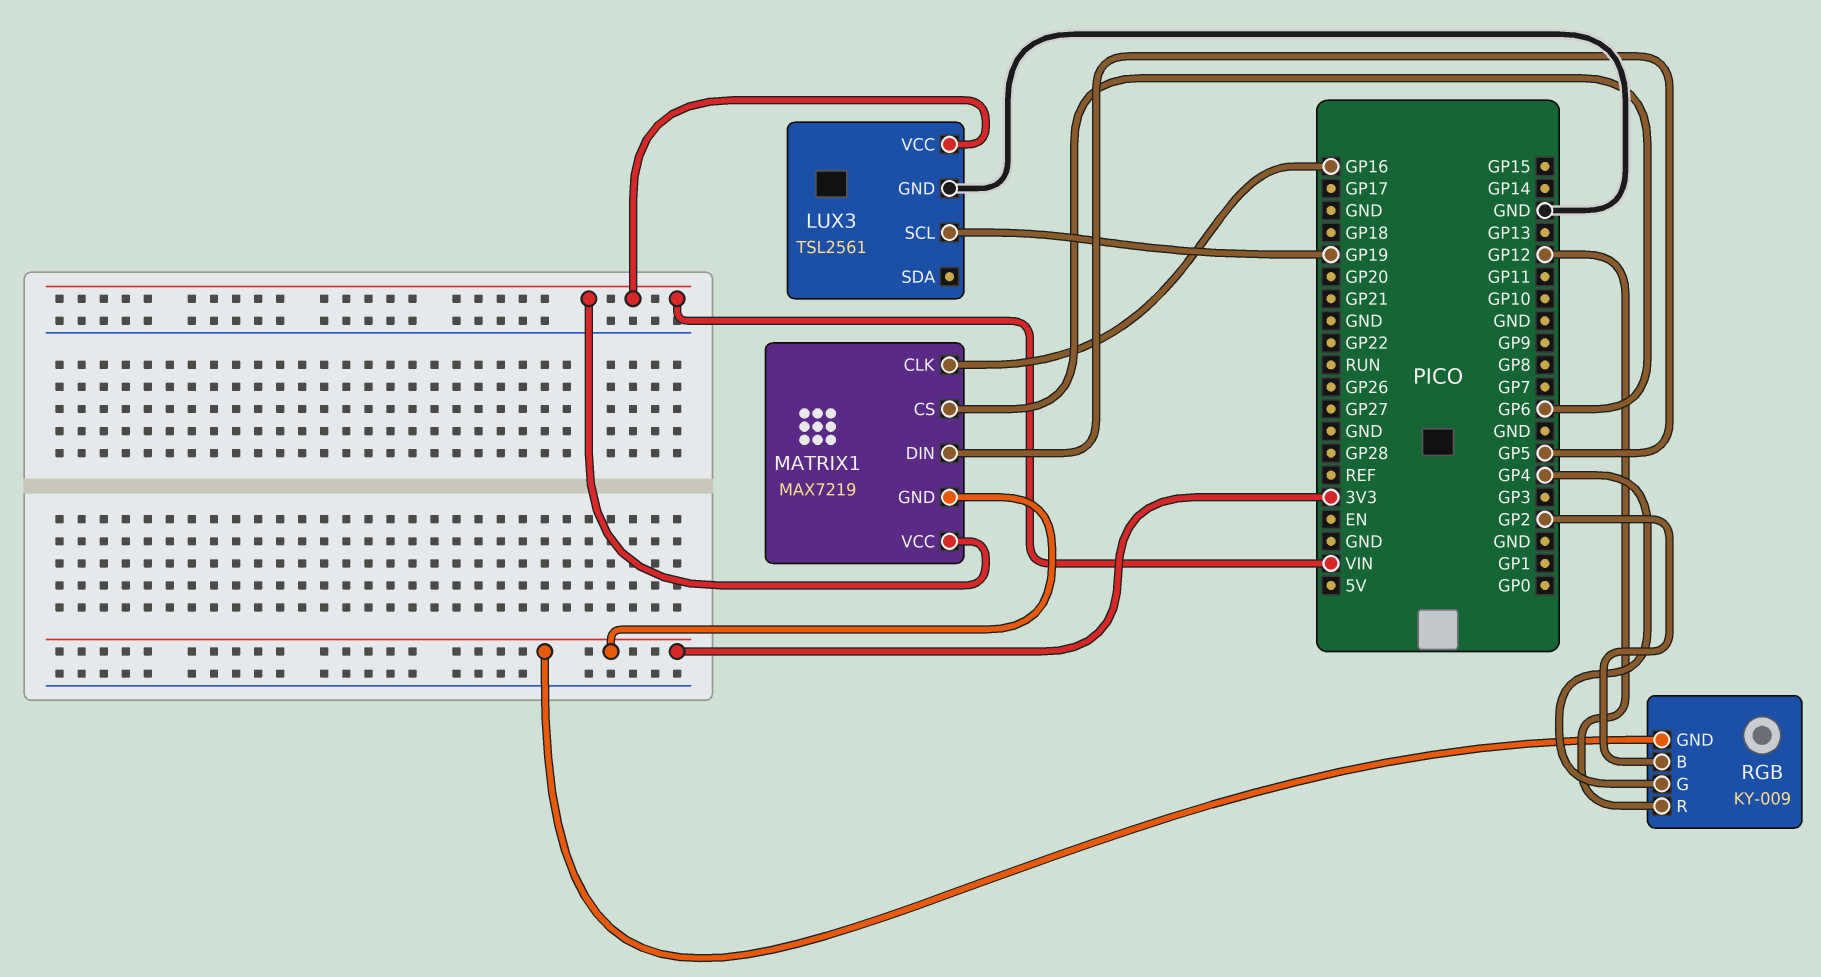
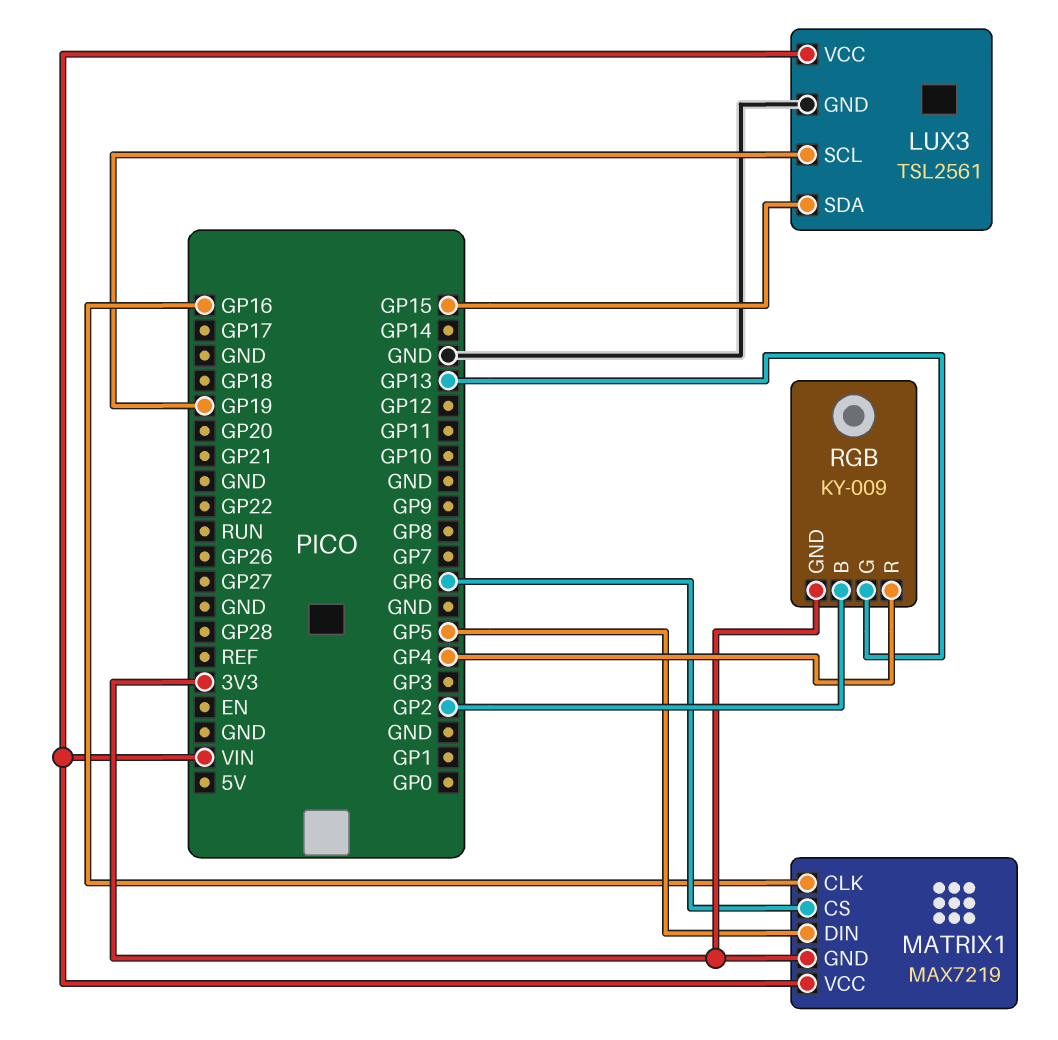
LUX3 pin SDA: none -> GP15
RGB pin G: GP4 -> GP13
RGB pin R: GP12 -> GP4

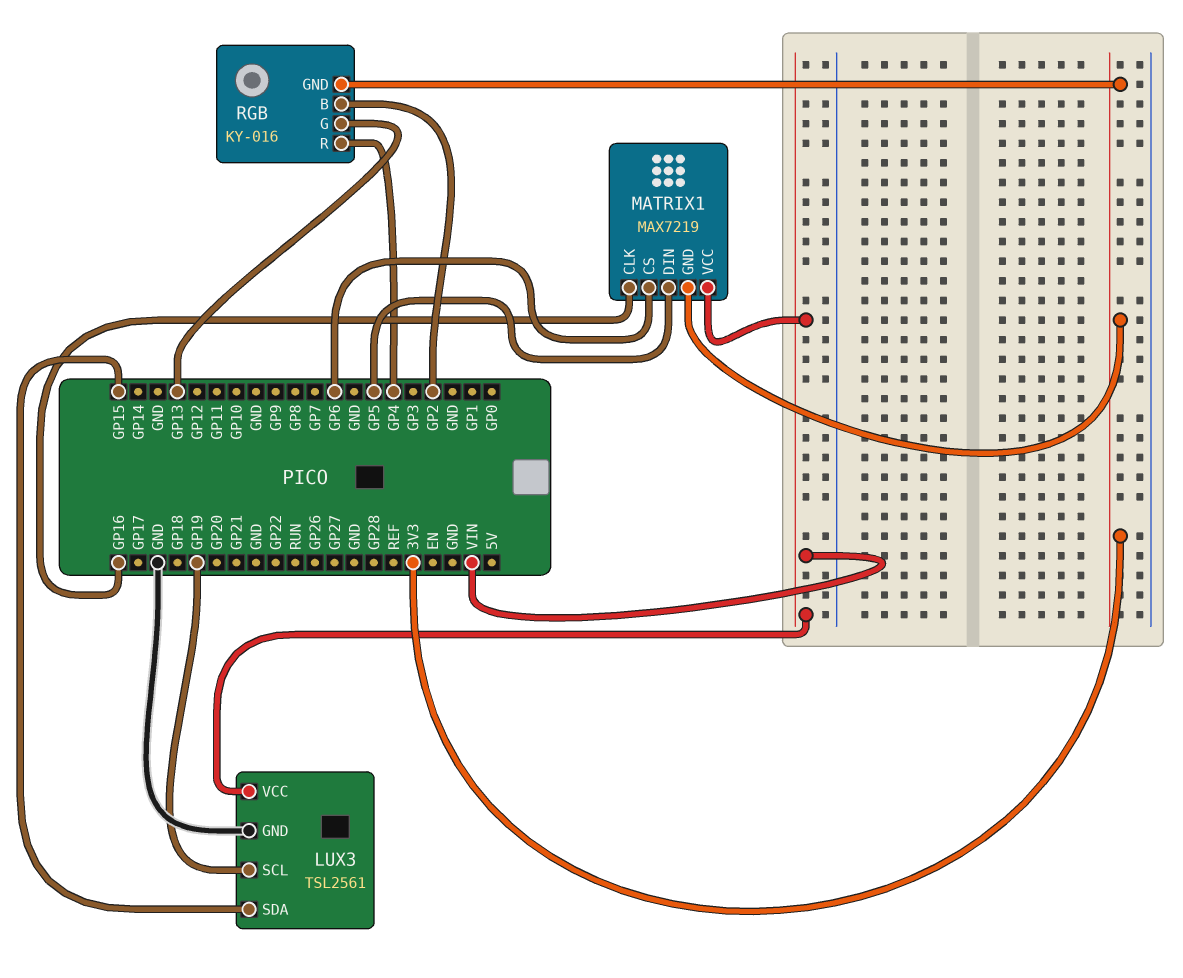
RGB: KY-009 -> KY-016

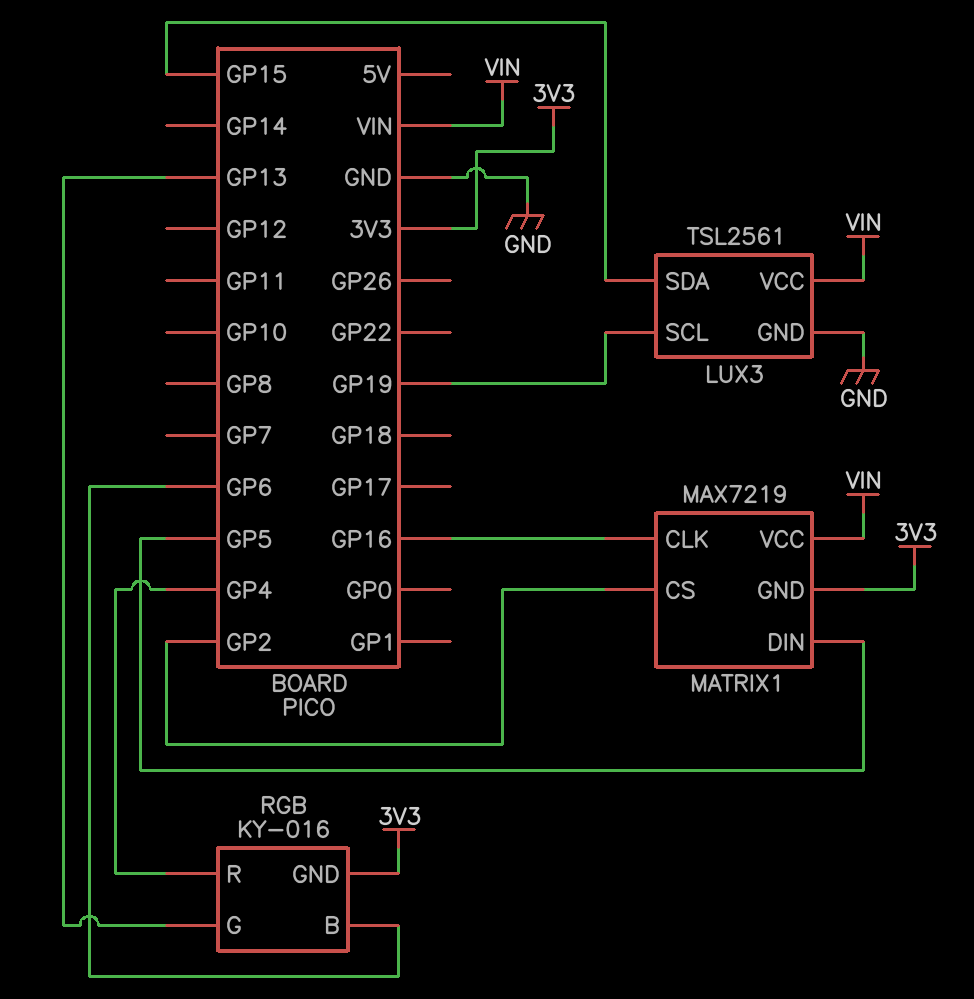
MATRIX1 pin CS: GP6 -> GP2
RGB pin B: GP2 -> GP6

